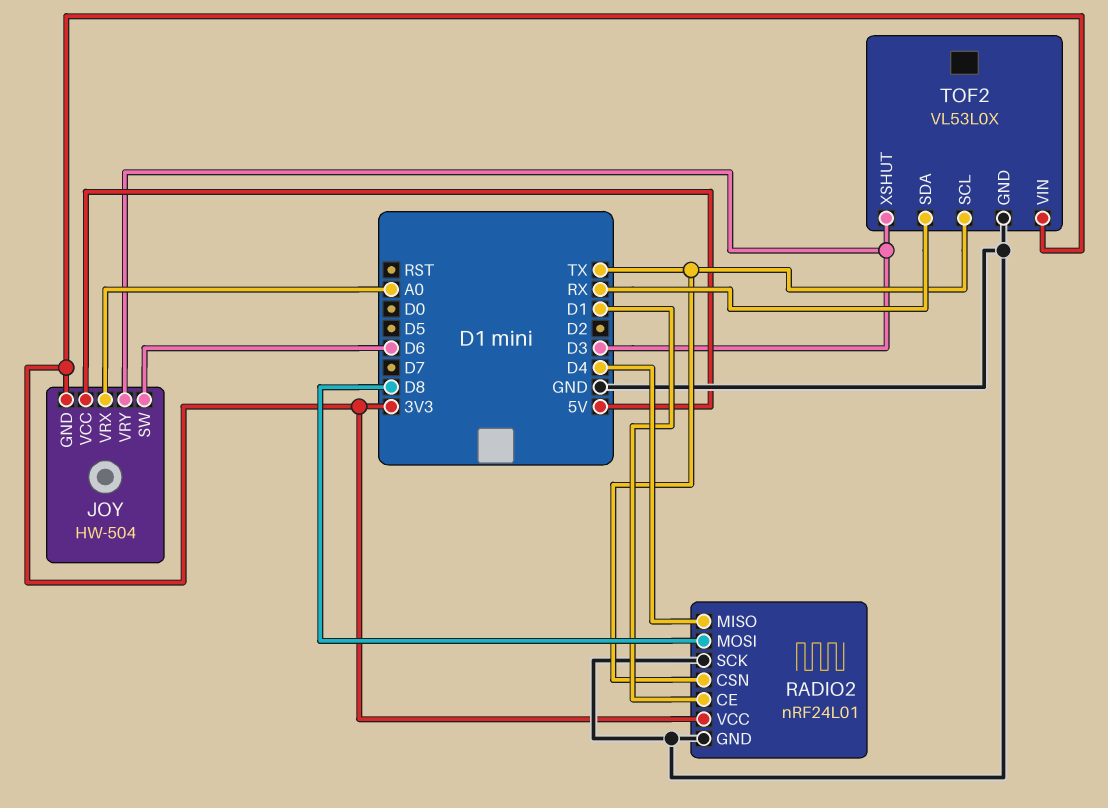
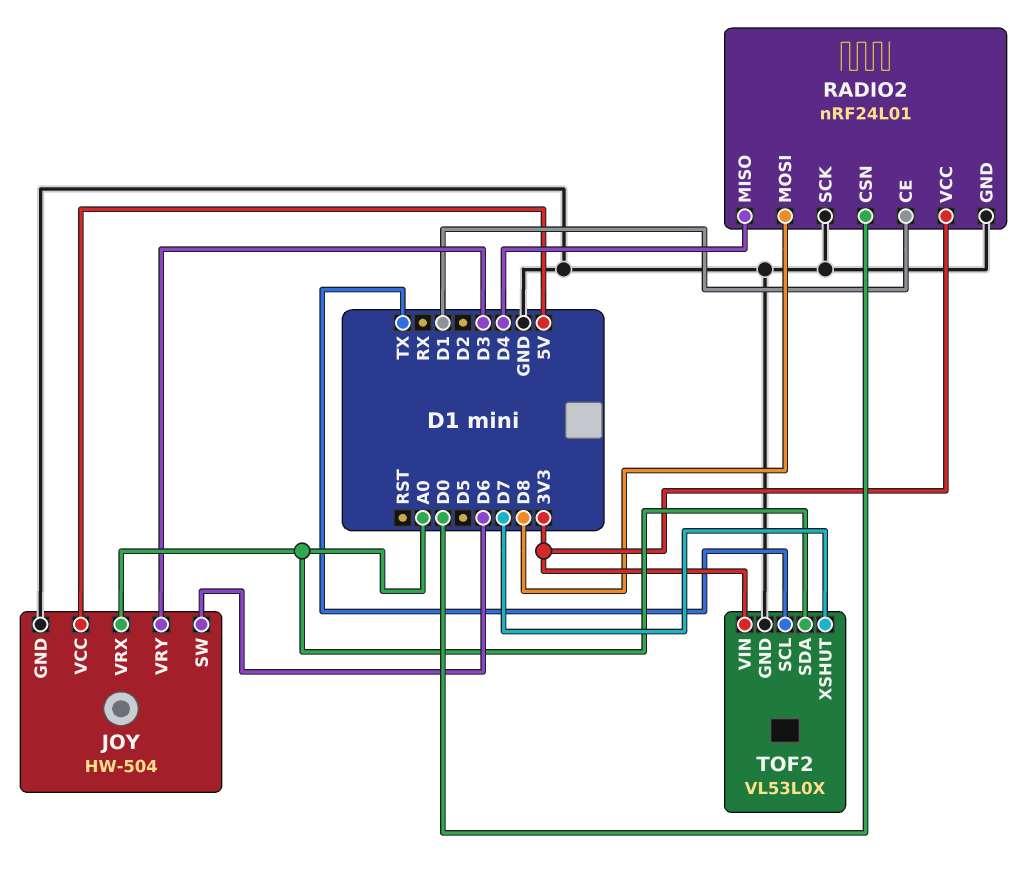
JOY pin GND: 3V3 -> GND
RADIO2 pin CSN: TX -> D0
TOF2 pin SDA: RX -> A0
TOF2 pin XSHUT: D3 -> D7

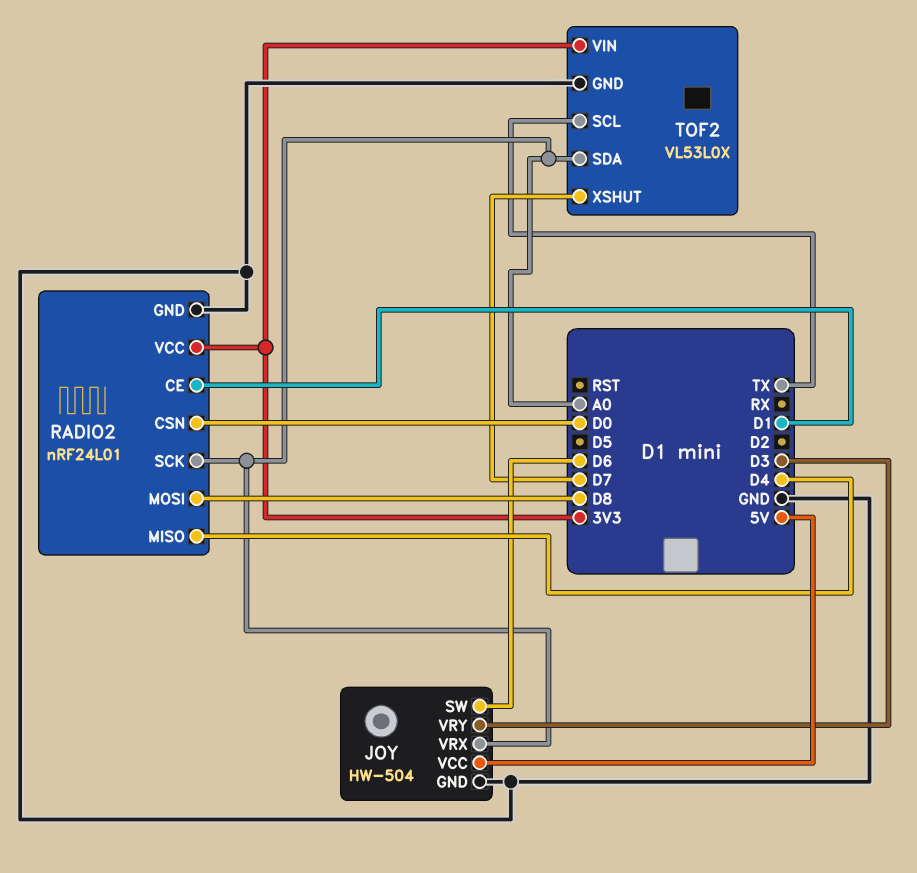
RADIO2 pin SCK: GND -> A0

